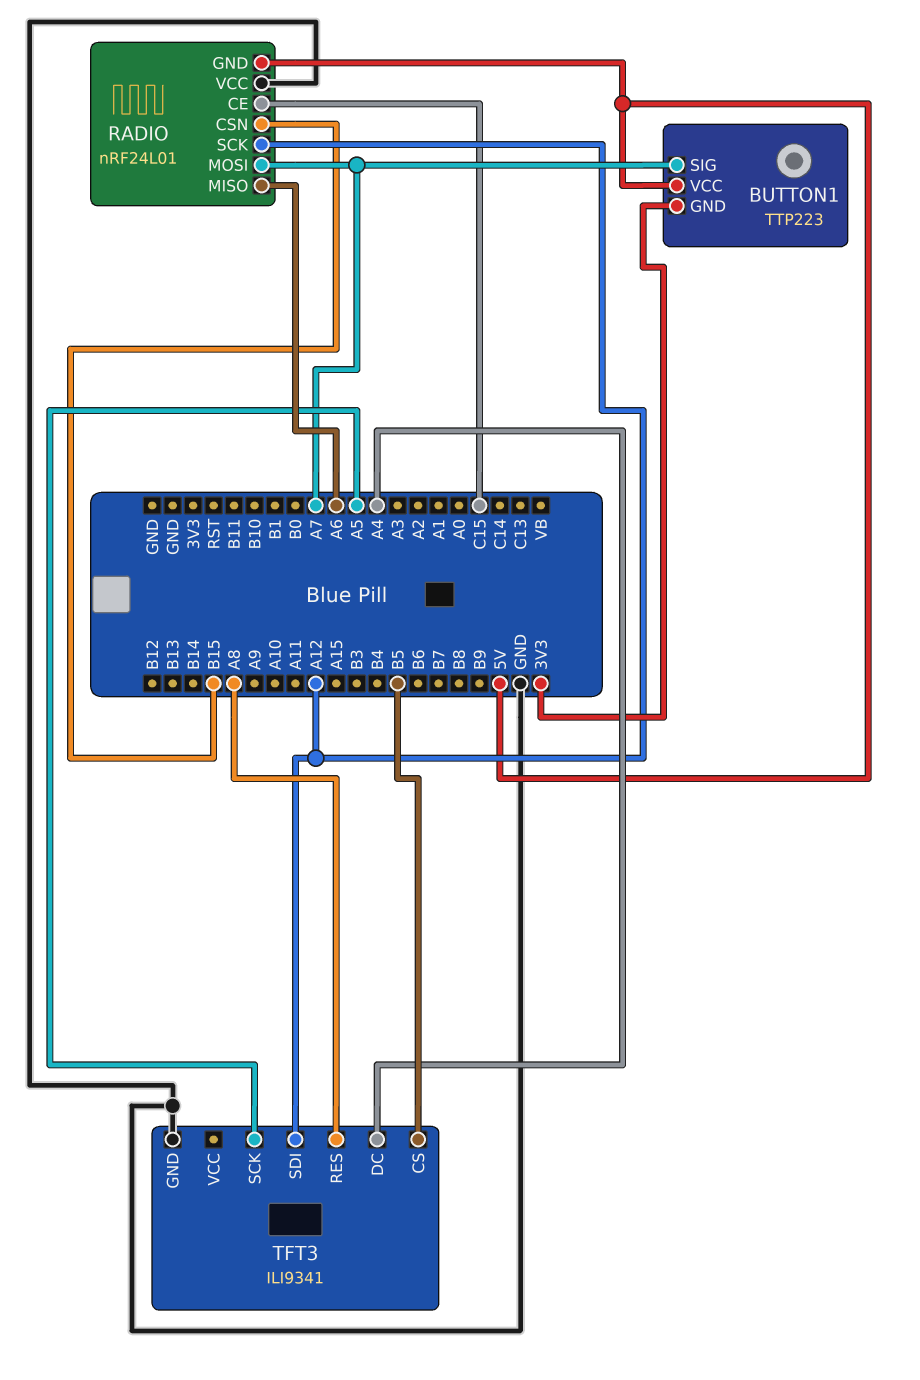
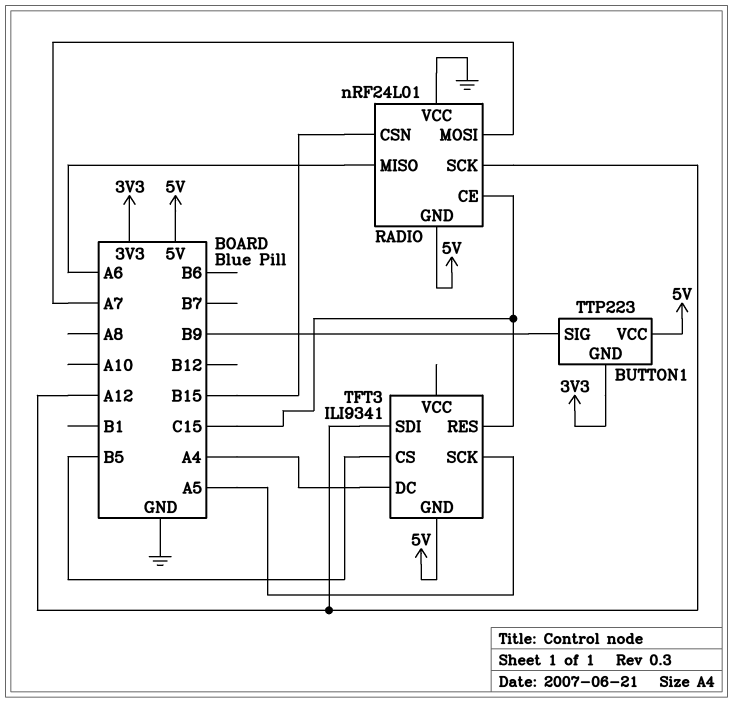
BUTTON1 pin SIG: A7 -> B9
TFT3 pin GND: GND -> 5V
TFT3 pin RES: A8 -> C15

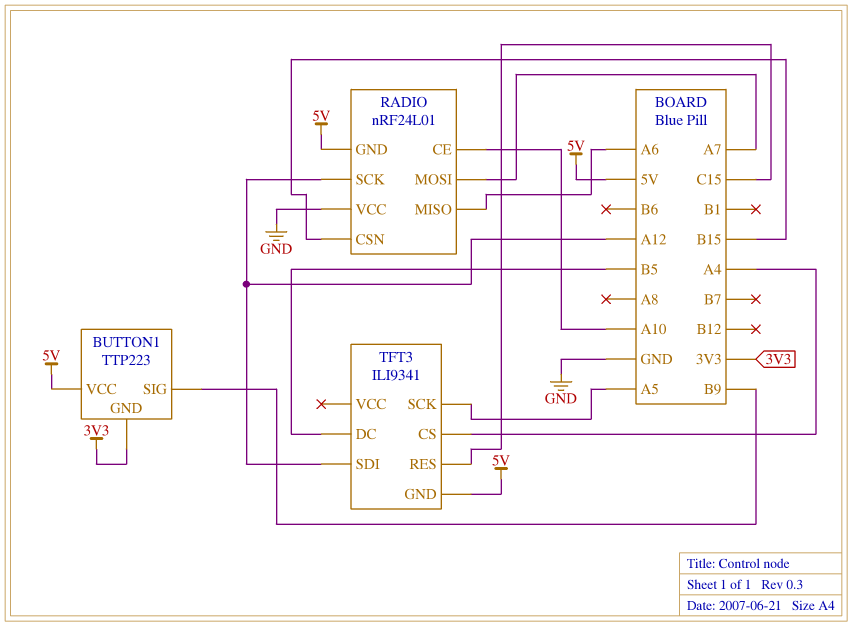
RADIO pin CE: C15 -> A10
TFT3 pin CS: B5 -> A4
TFT3 pin DC: A4 -> B5

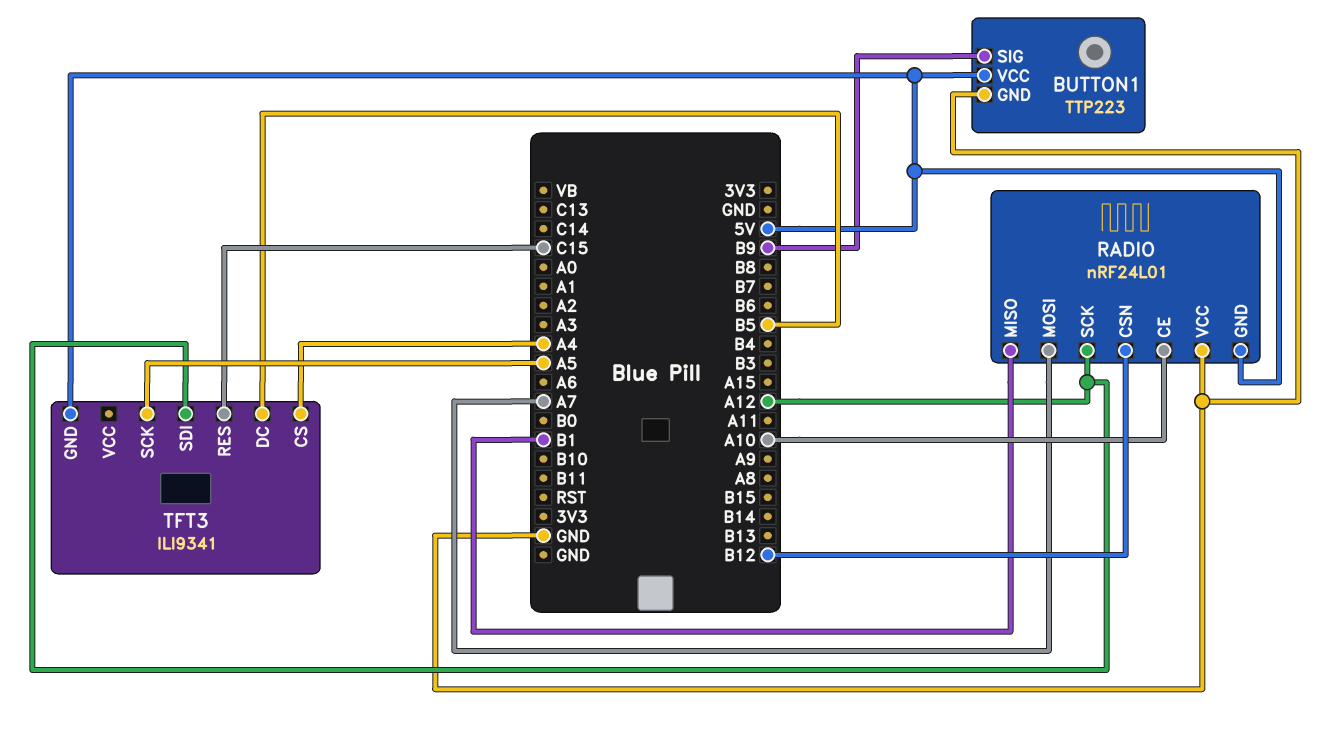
BUTTON1 pin GND: 3V3 -> GND
RADIO pin CSN: B15 -> B12
RADIO pin MISO: A6 -> B1

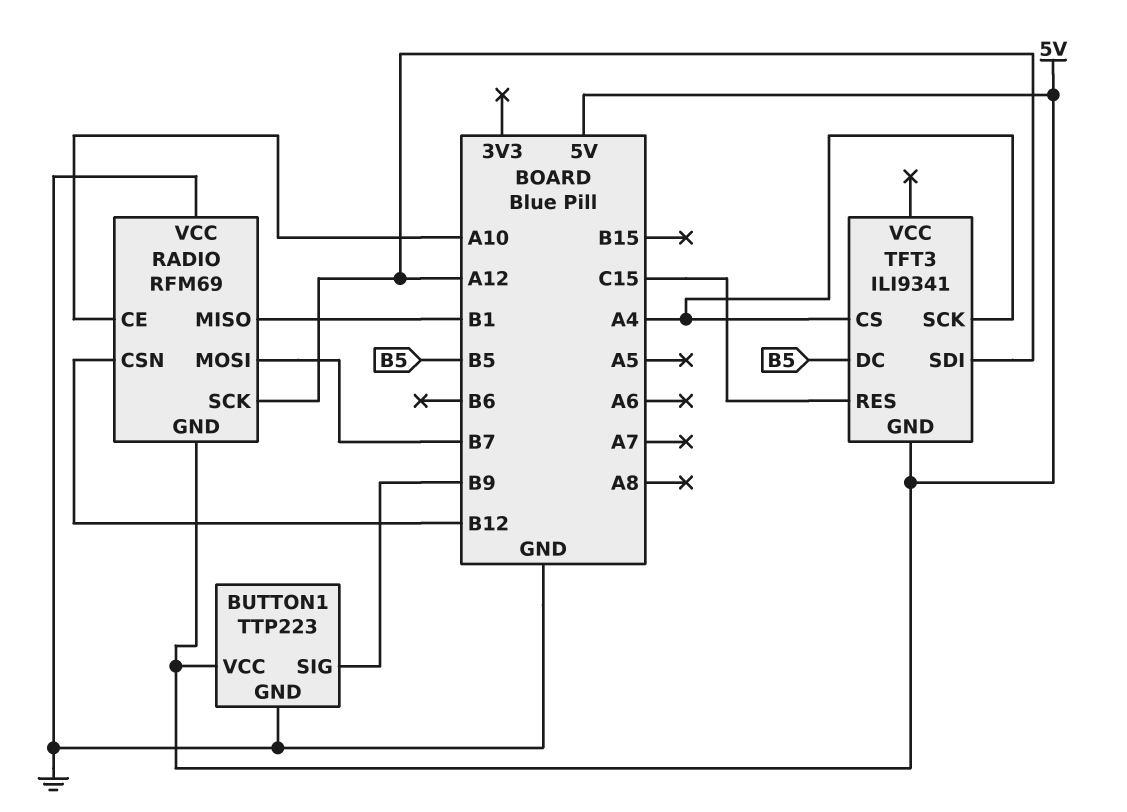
RADIO: nRF24L01 -> RFM69
RADIO pin MOSI: A7 -> B7
TFT3 pin SCK: A5 -> A4

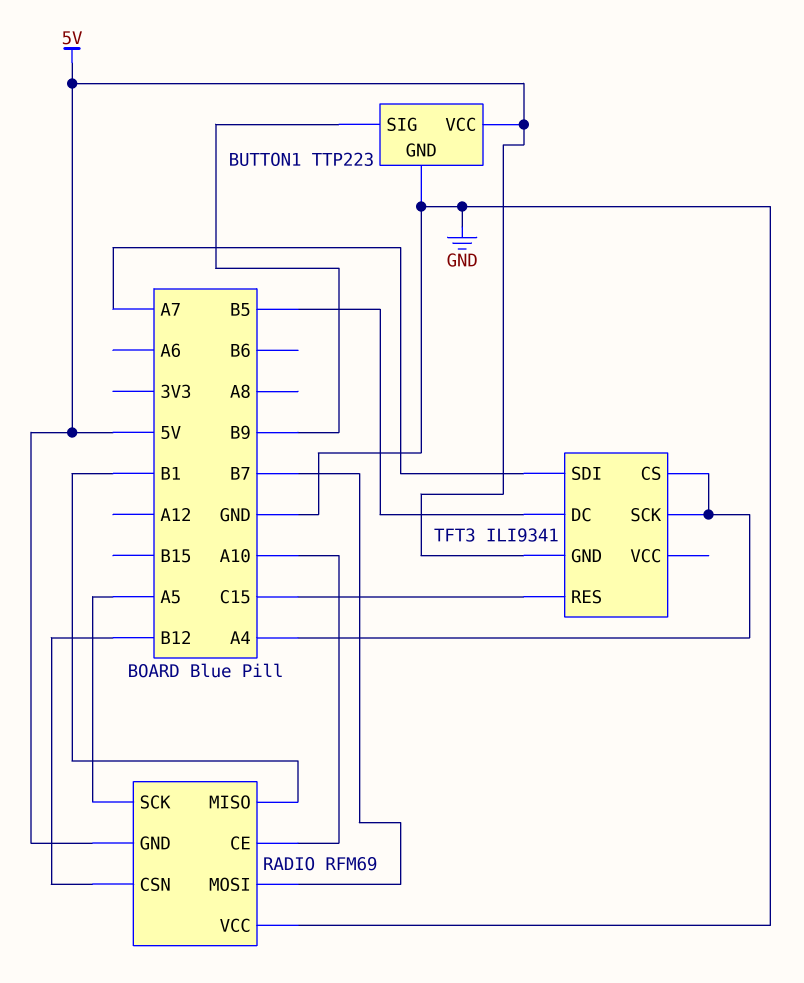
RADIO pin SCK: A12 -> A5
TFT3 pin SDI: A12 -> A7

